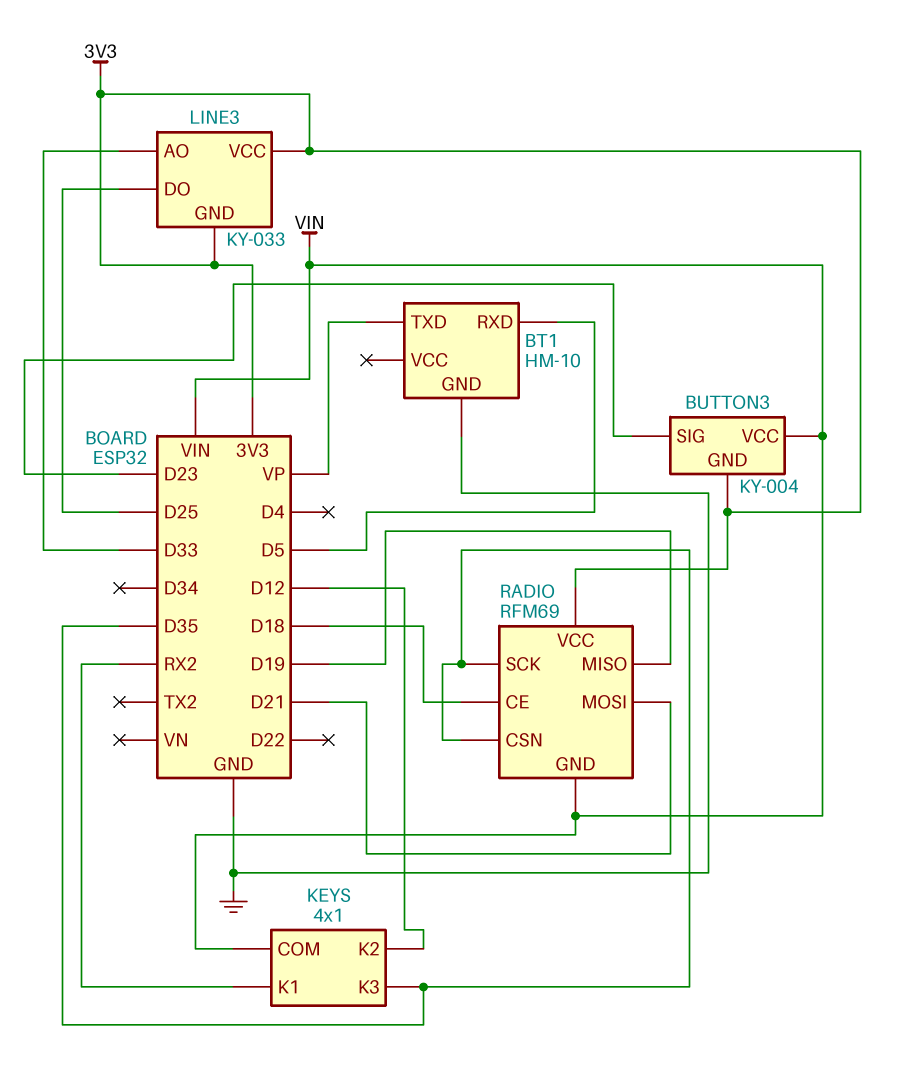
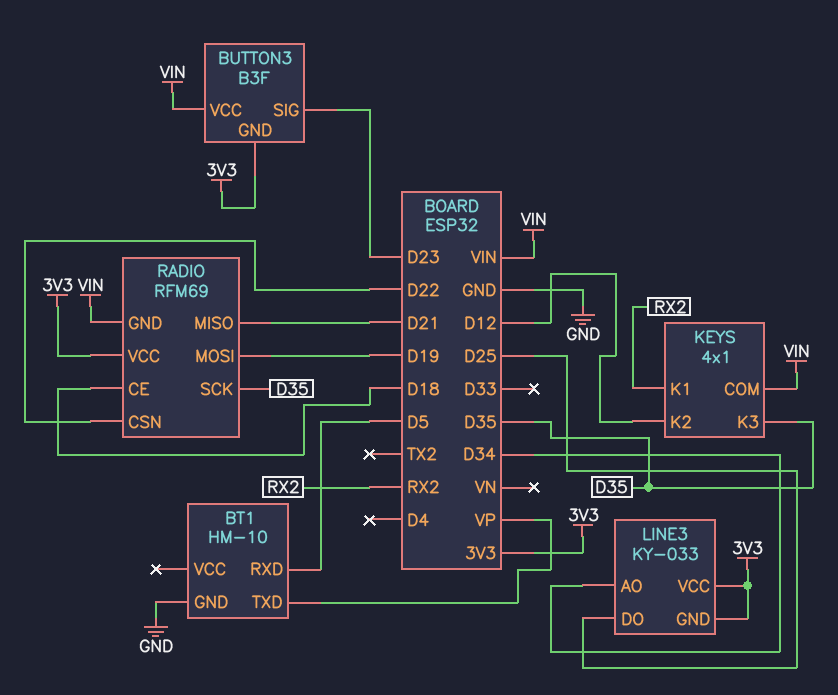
BUTTON3: KY-004 -> B3F
LINE3 pin AO: D33 -> D34
RADIO pin CSN: D35 -> D22
RADIO pin MISO: D19 -> D21
RADIO pin MOSI: D21 -> D19

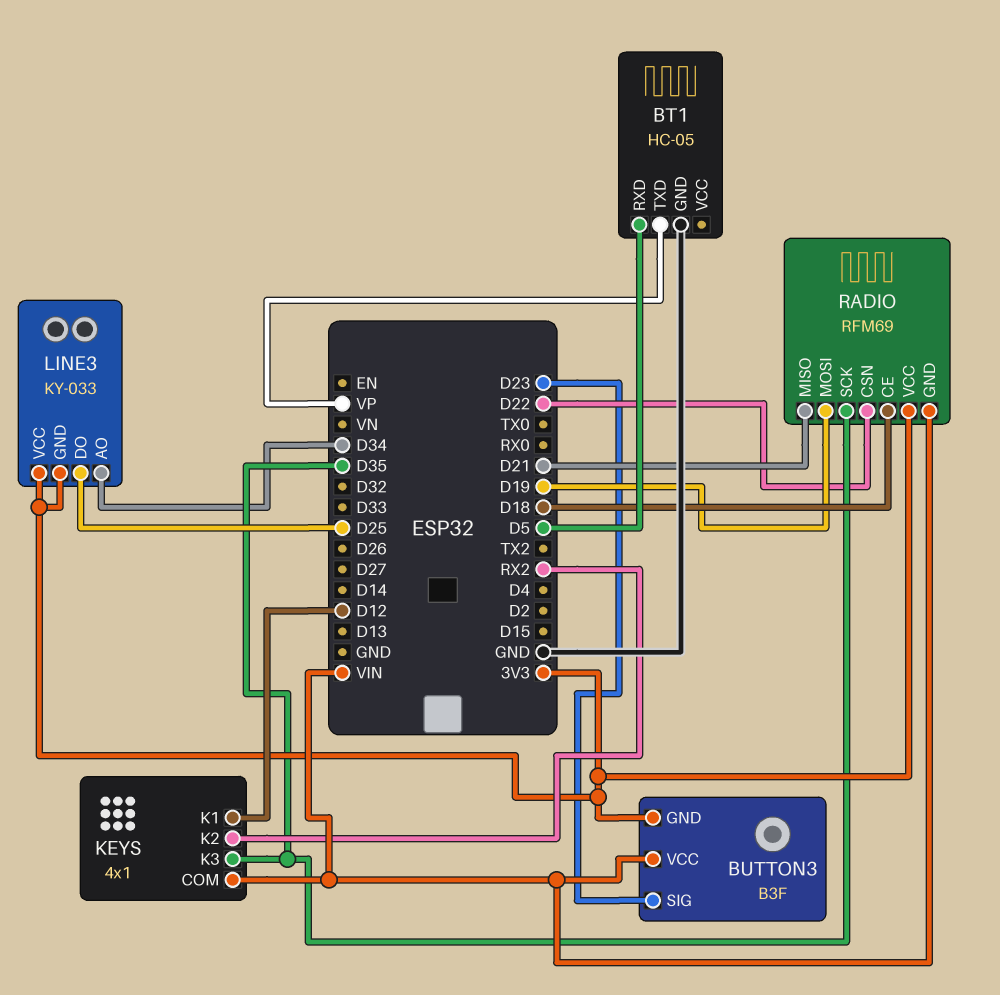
BT1: HM-10 -> HC-05
KEYS pin K1: RX2 -> D12
KEYS pin K2: D12 -> RX2

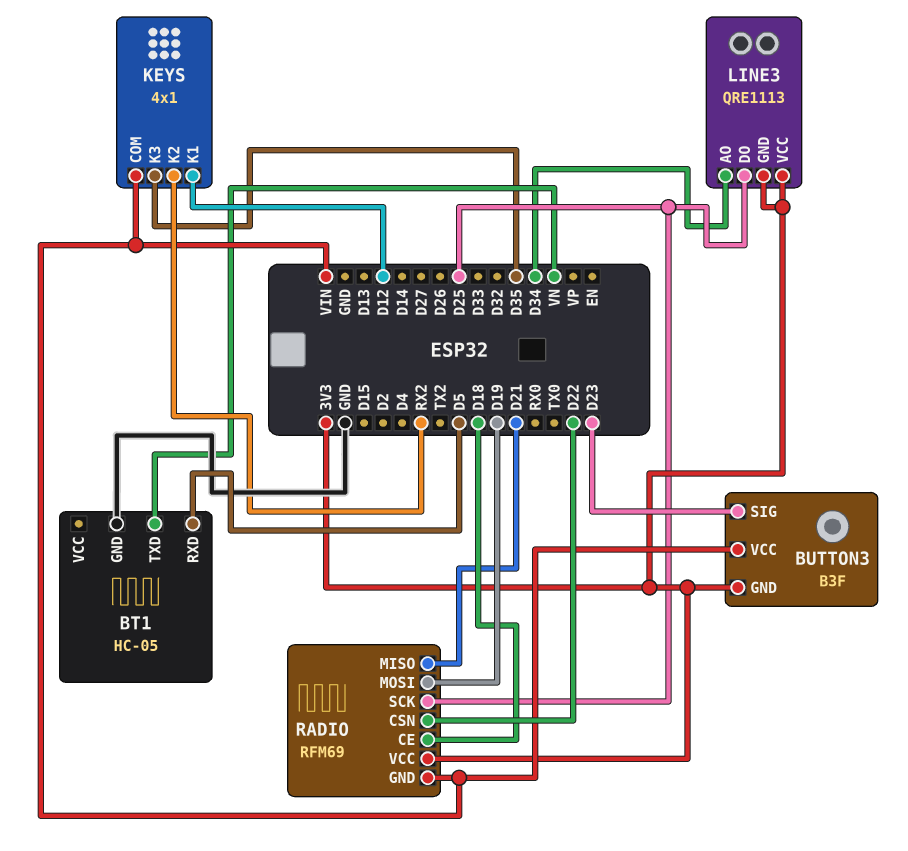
BT1 pin TXD: VP -> VN
LINE3: KY-033 -> QRE1113
RADIO pin SCK: D35 -> D25

